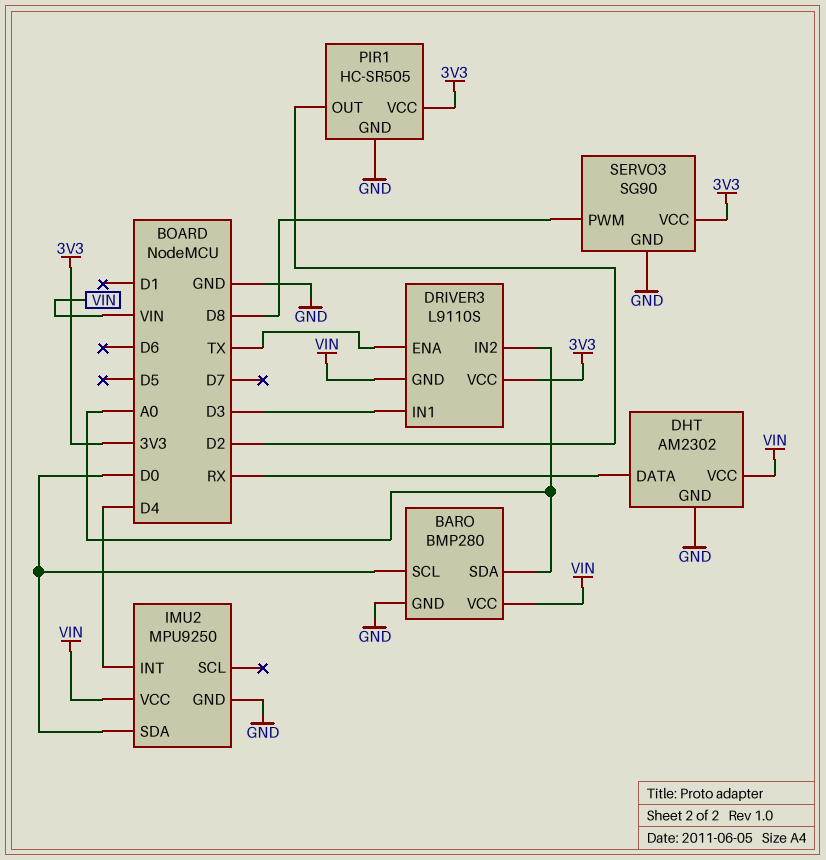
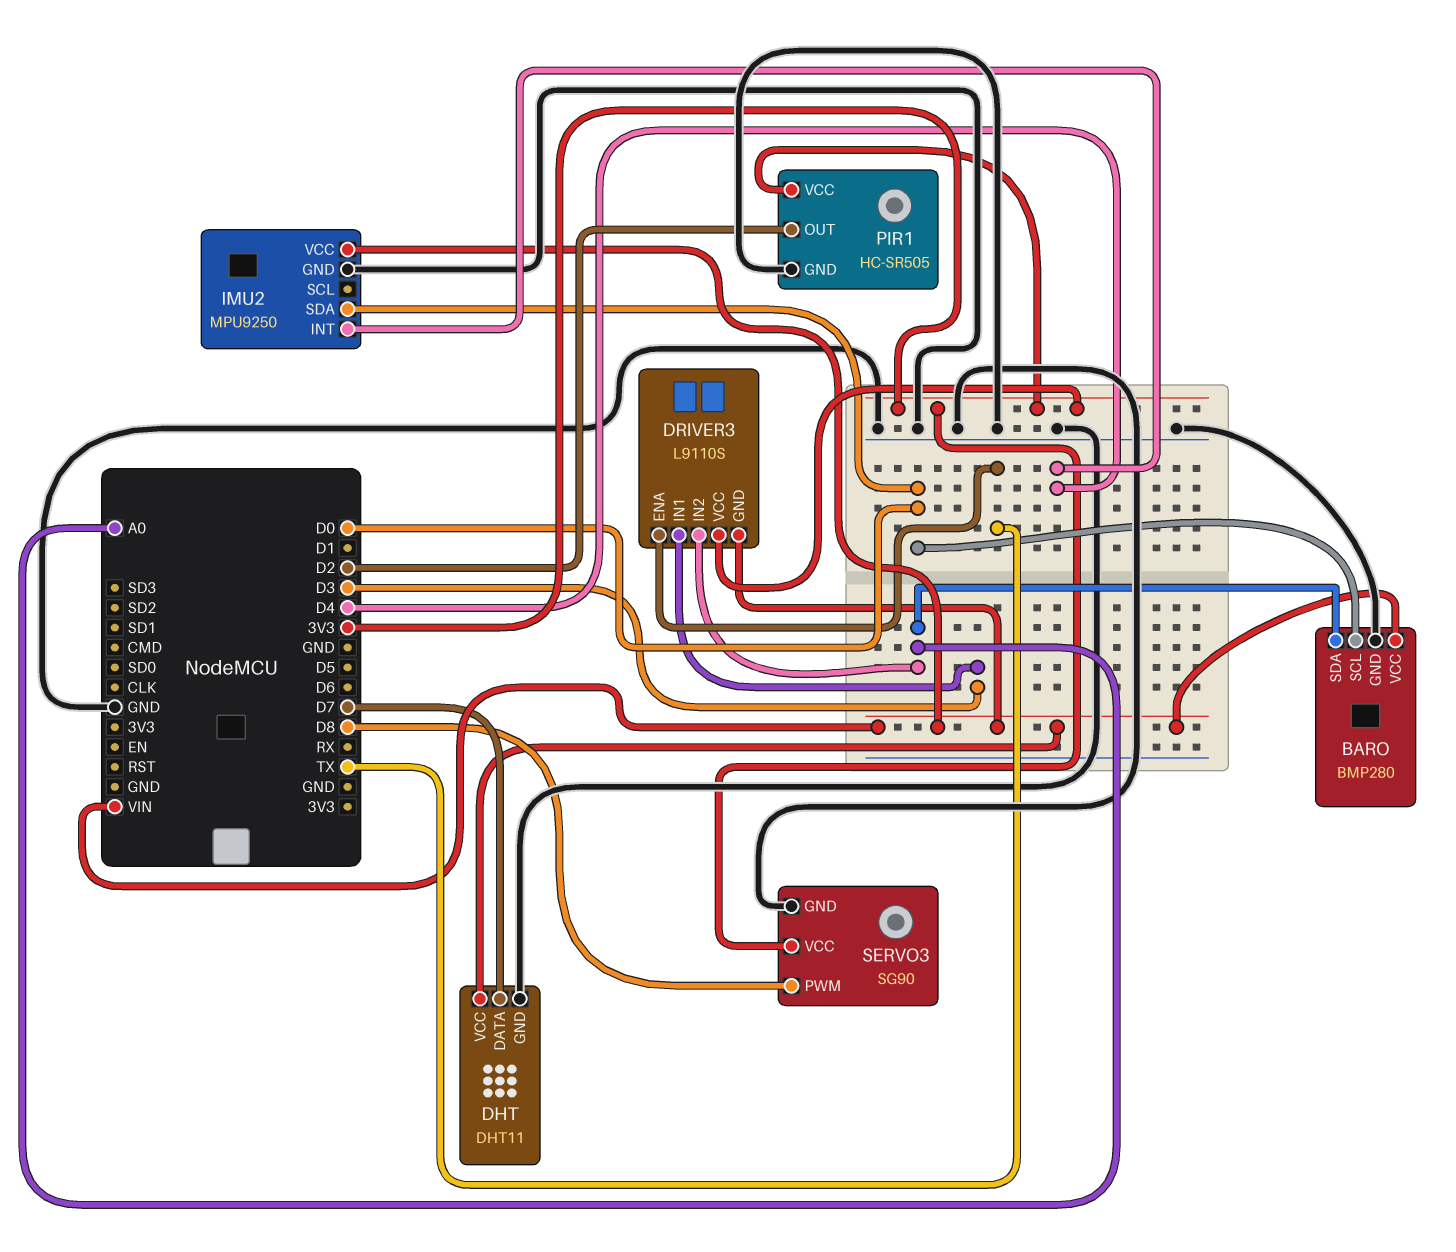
DHT: AM2302 -> DHT11
DHT pin DATA: RX -> D7

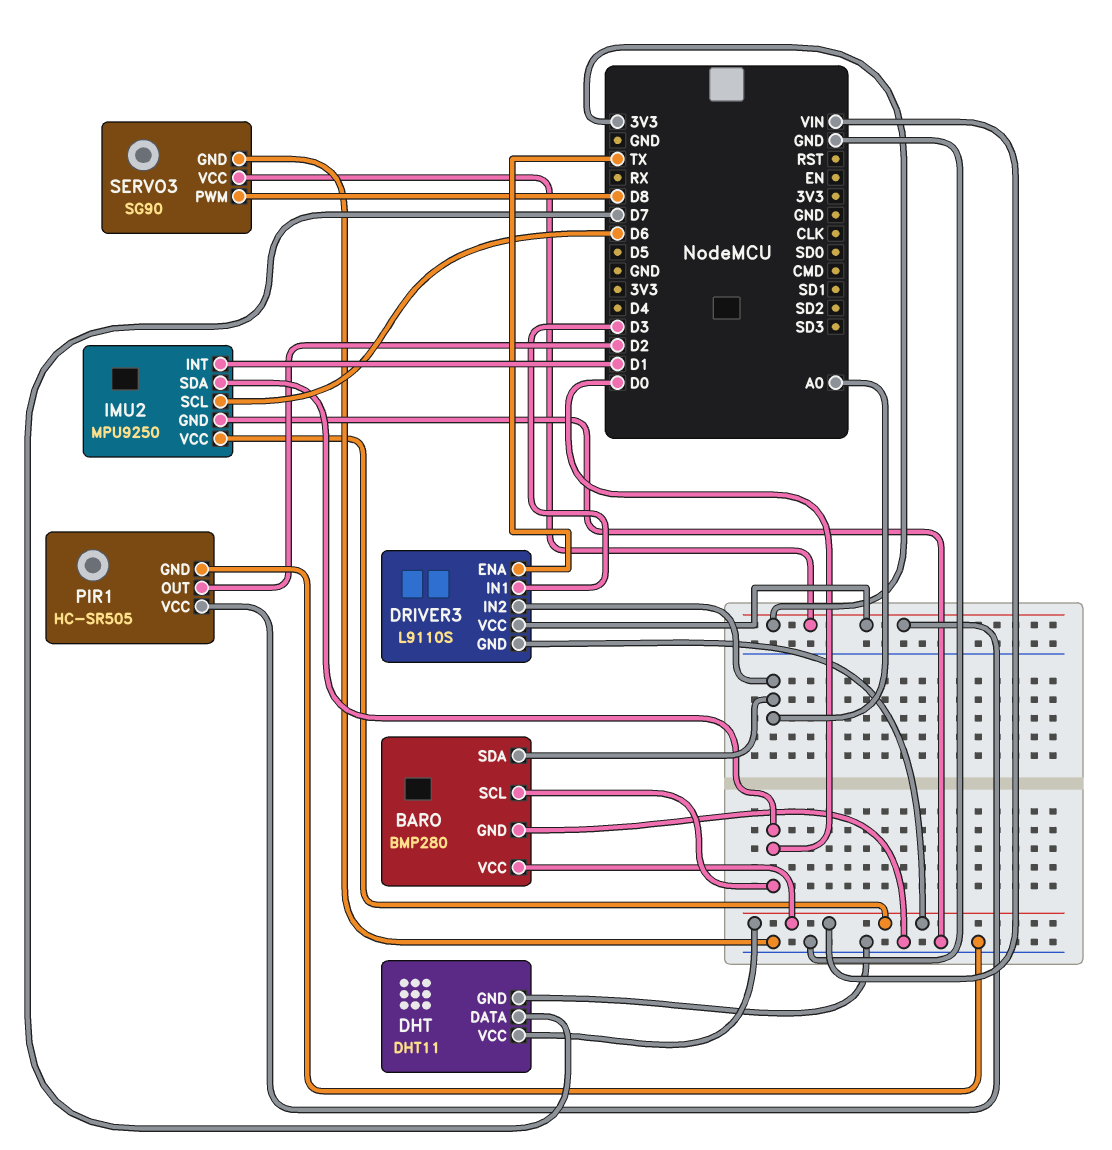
IMU2 pin INT: D4 -> D1
IMU2 pin SCL: none -> D6

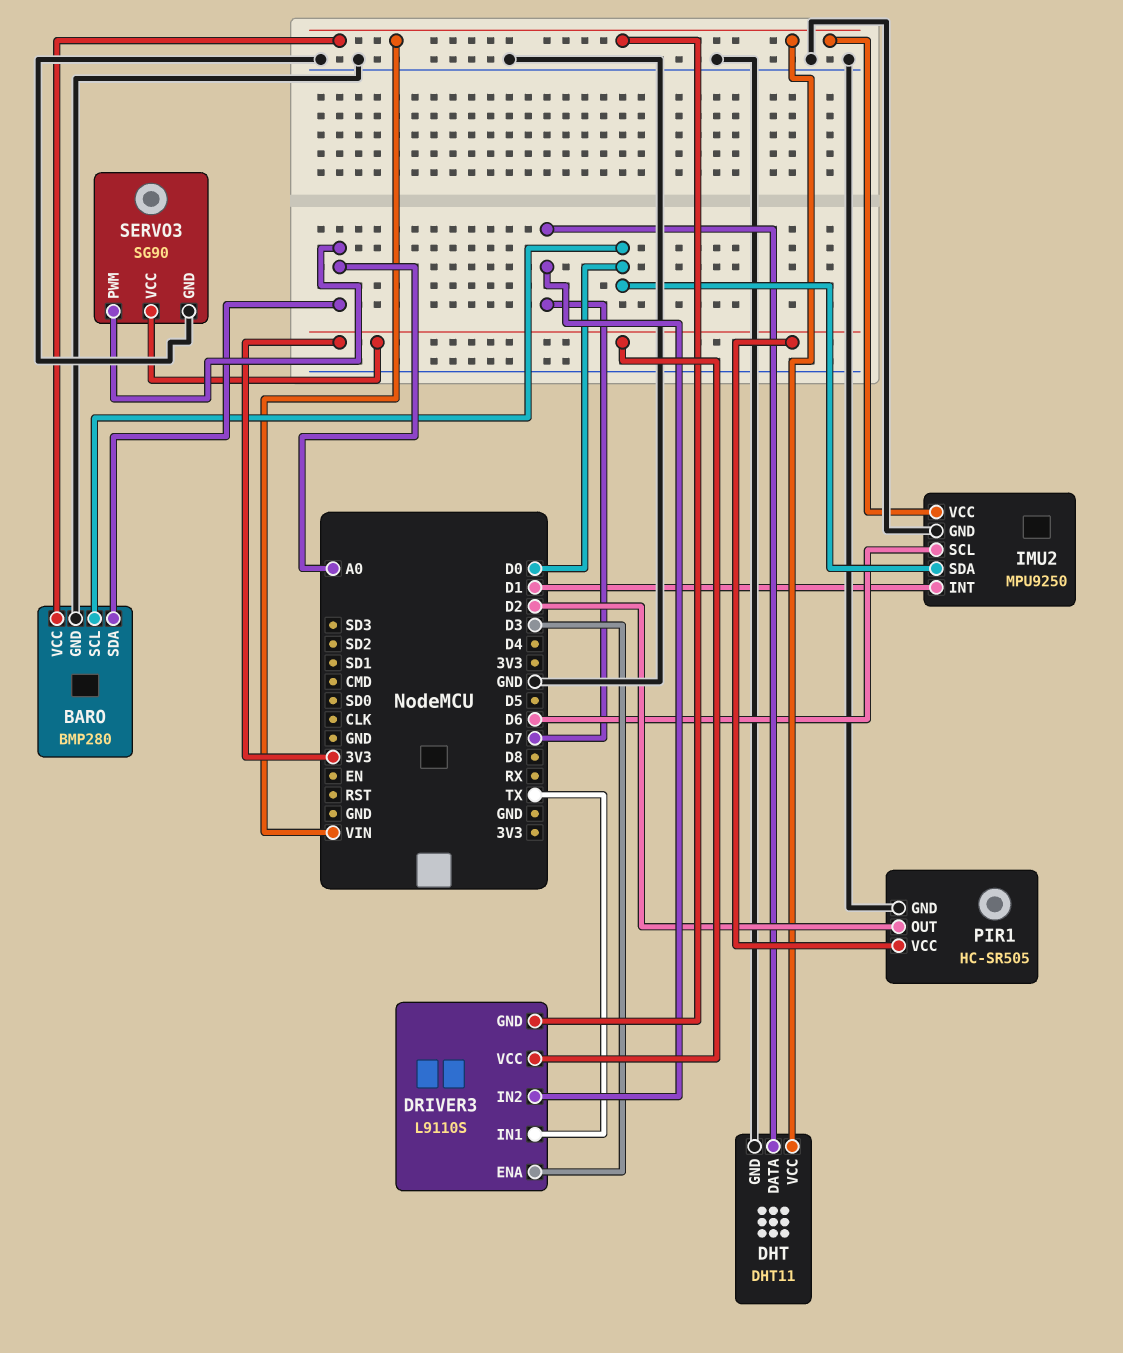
DRIVER3 pin ENA: TX -> D3
DRIVER3 pin IN1: D3 -> TX
DRIVER3 pin IN2: A0 -> D7
SERVO3 pin PWM: D8 -> A0

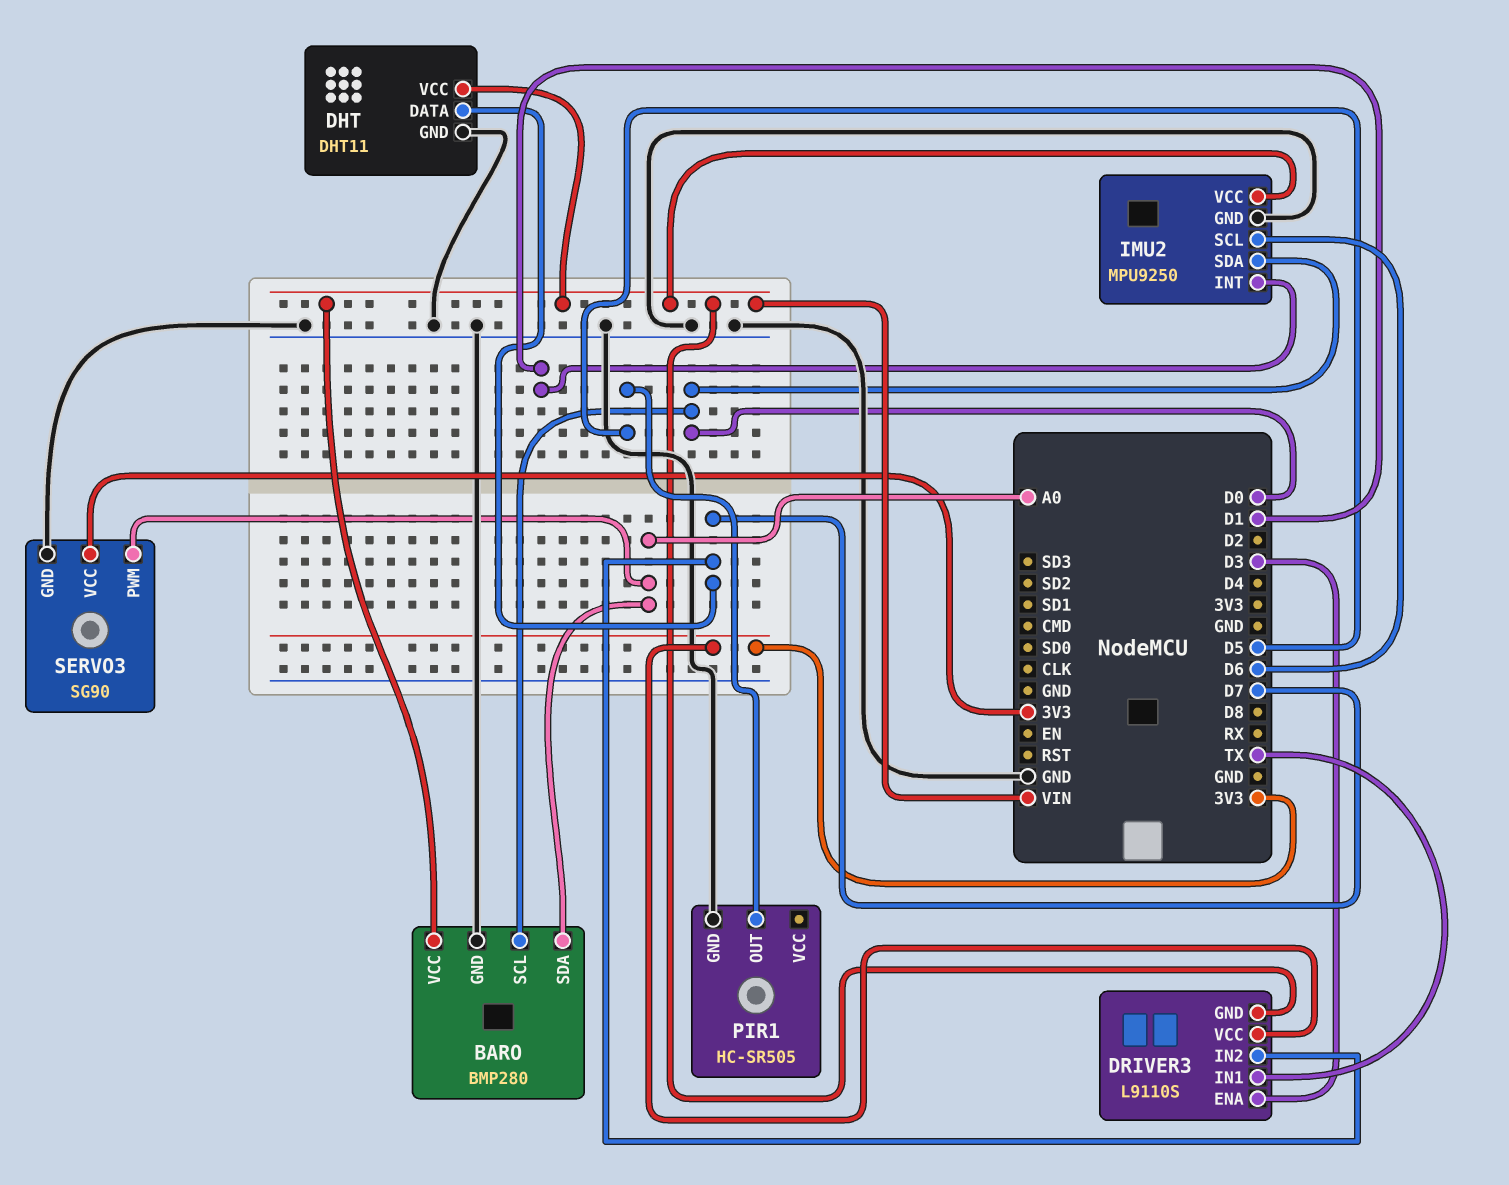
PIR1 pin OUT: D2 -> D5
PIR1 pin VCC: 3V3 -> none

